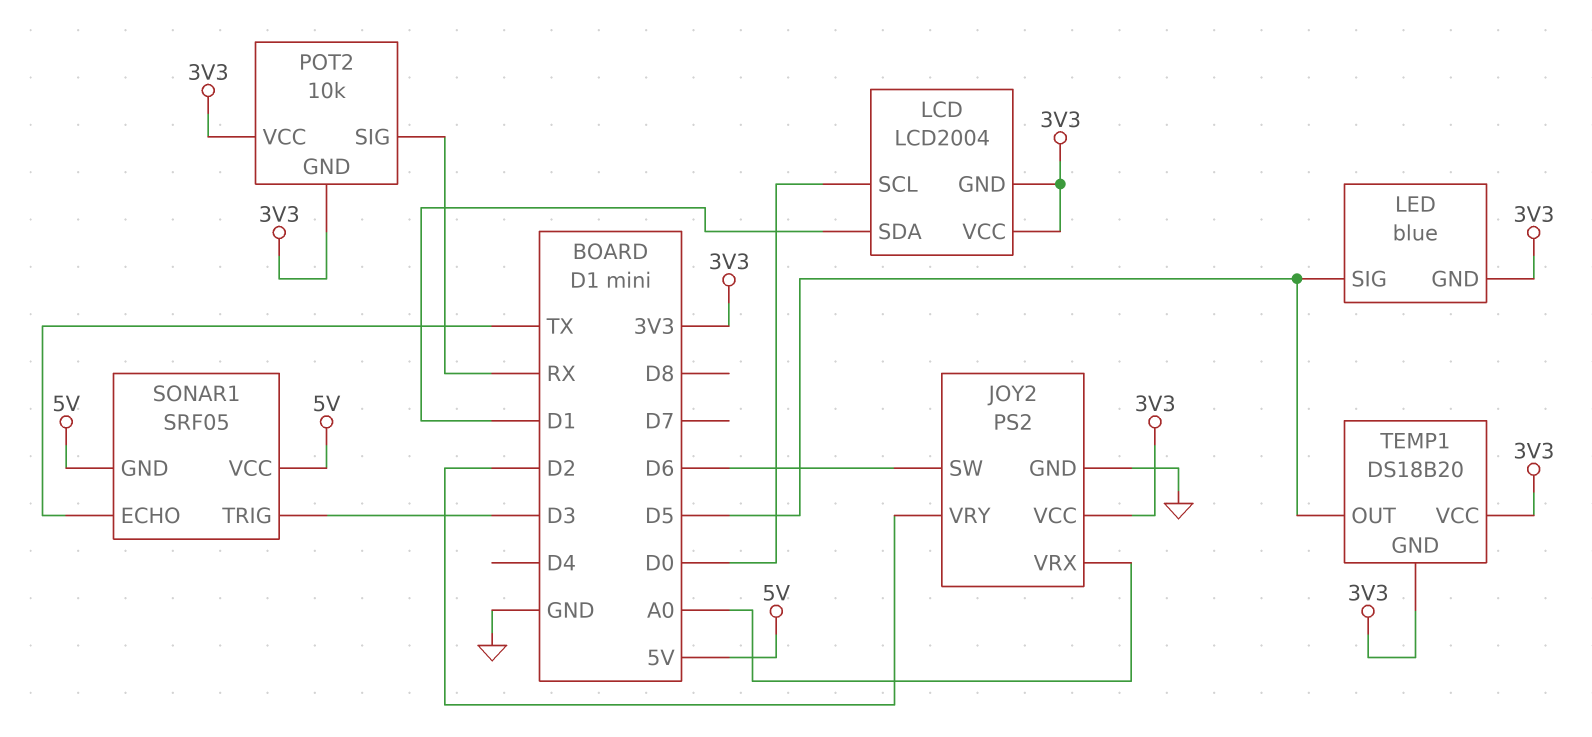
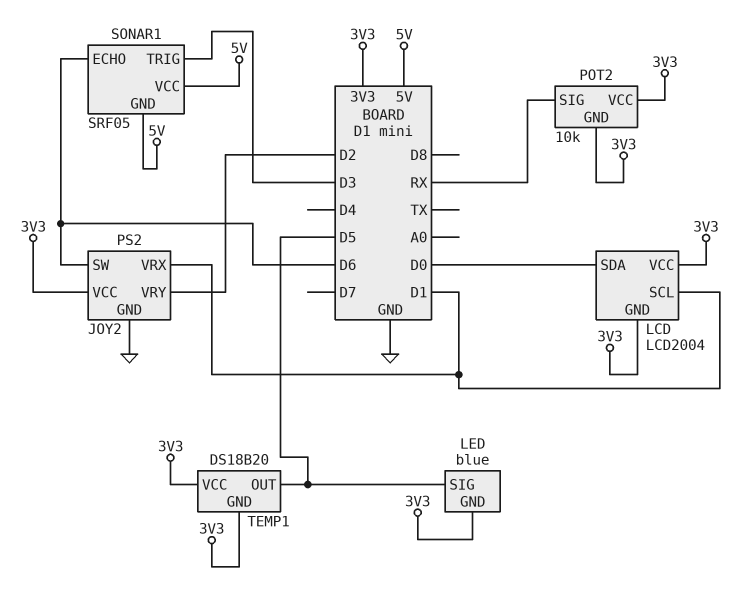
JOY2 pin VRX: A0 -> D1
LCD pin SCL: D0 -> D1
LCD pin SDA: D1 -> D0
SONAR1 pin ECHO: TX -> D6

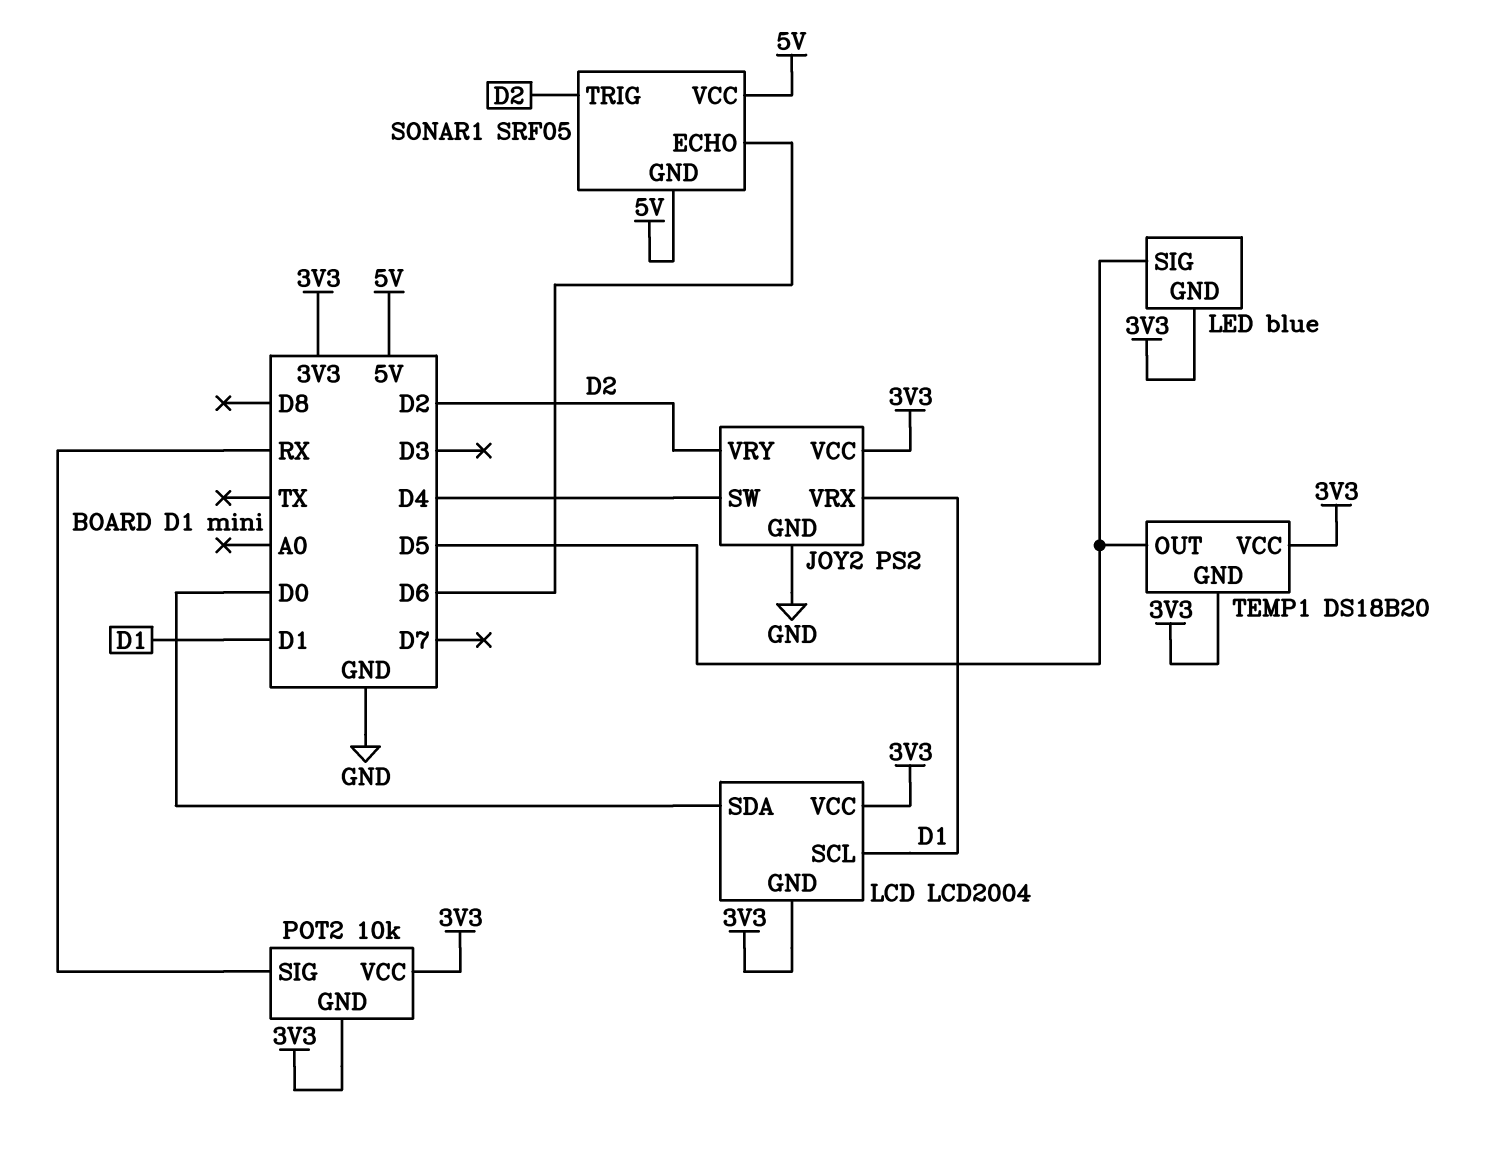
JOY2 pin SW: D6 -> D4
SONAR1 pin TRIG: D3 -> D2

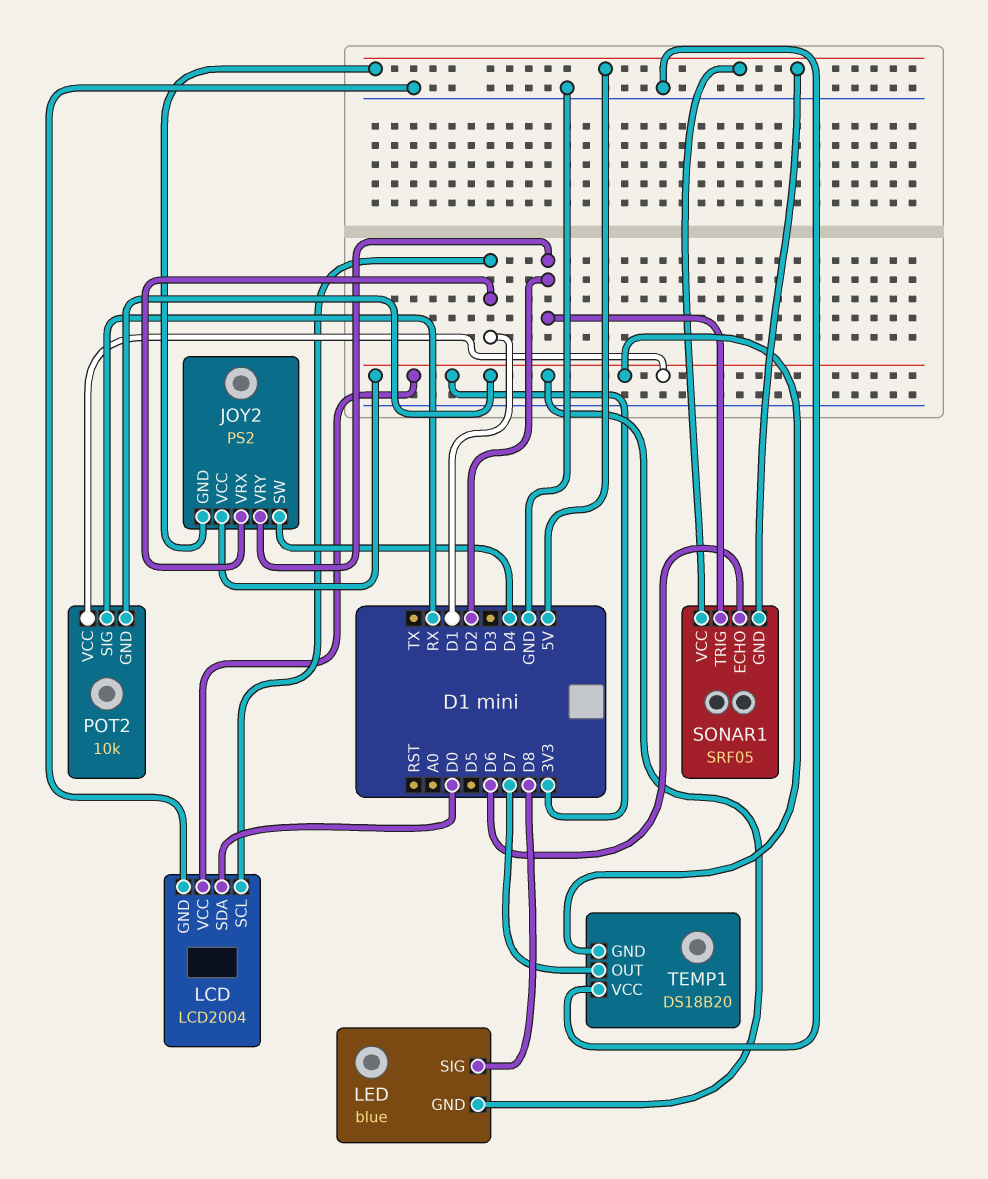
JOY2 pin GND: GND -> 5V
LCD pin GND: 3V3 -> GND
LED pin SIG: D5 -> D8
TEMP1 pin OUT: D5 -> D7
TEMP1 pin VCC: 3V3 -> GND

